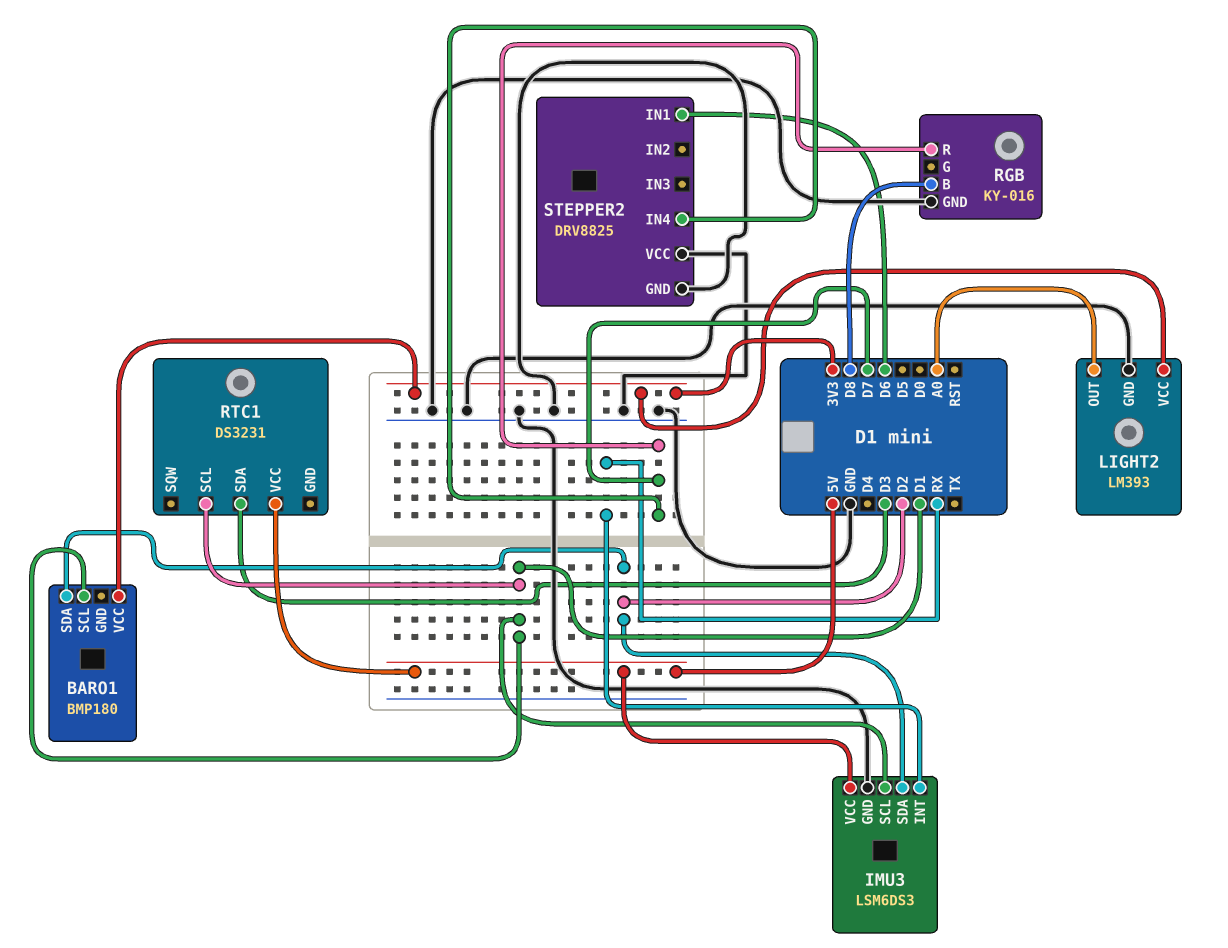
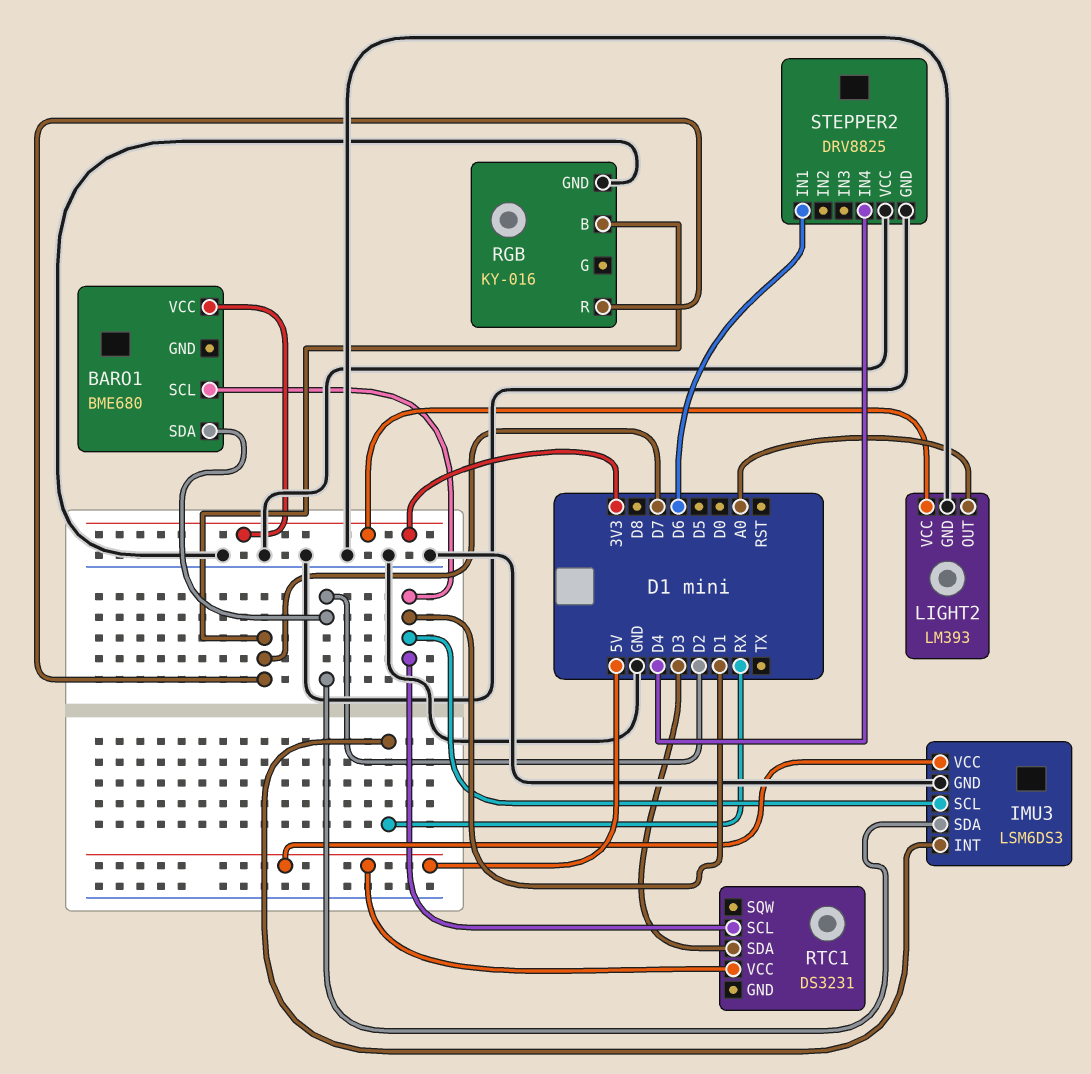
BARO1: BMP180 -> BME680
RGB pin B: D8 -> D7
STEPPER2 pin IN4: D7 -> D4

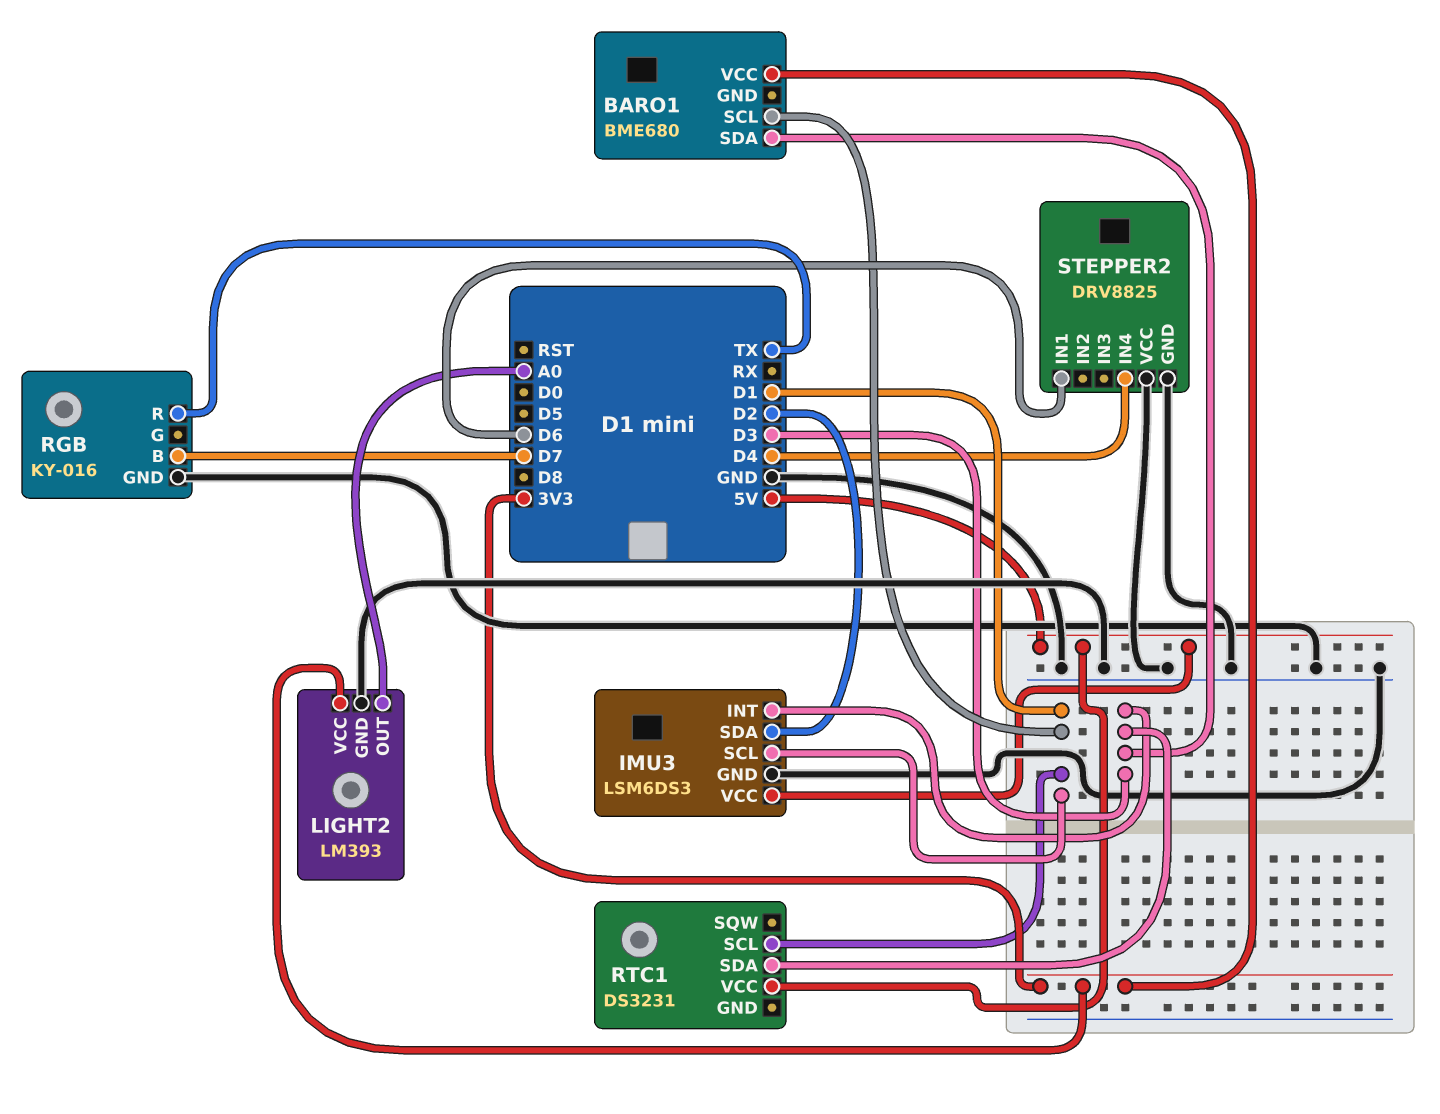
BARO1 pin SDA: D2 -> D3
IMU3 pin INT: RX -> D3
RGB pin R: D7 -> TX

